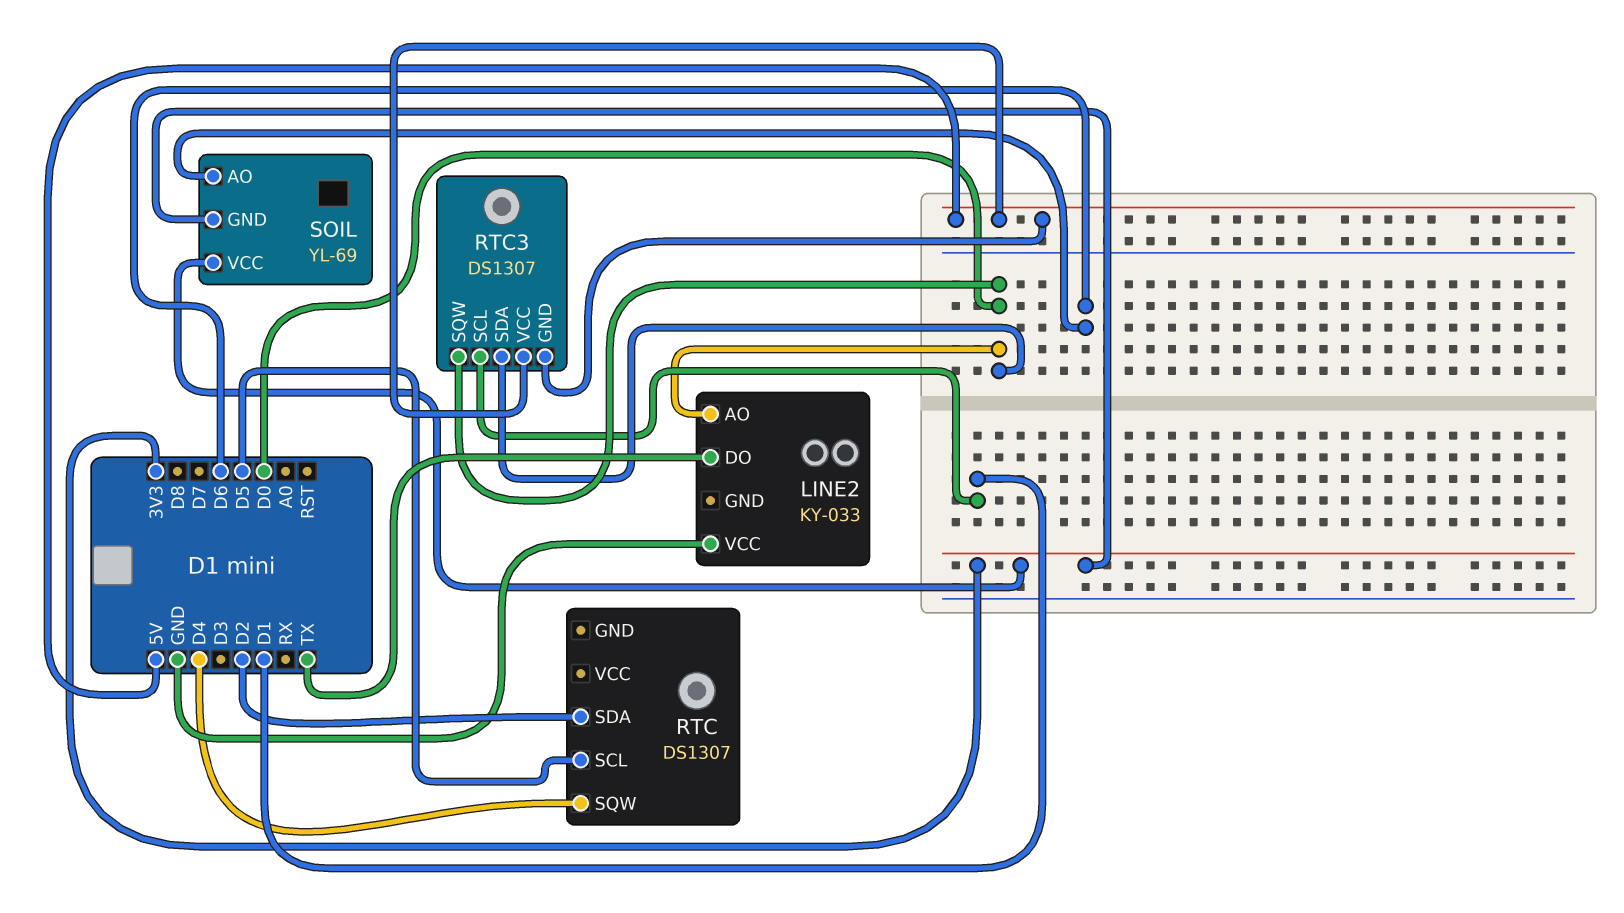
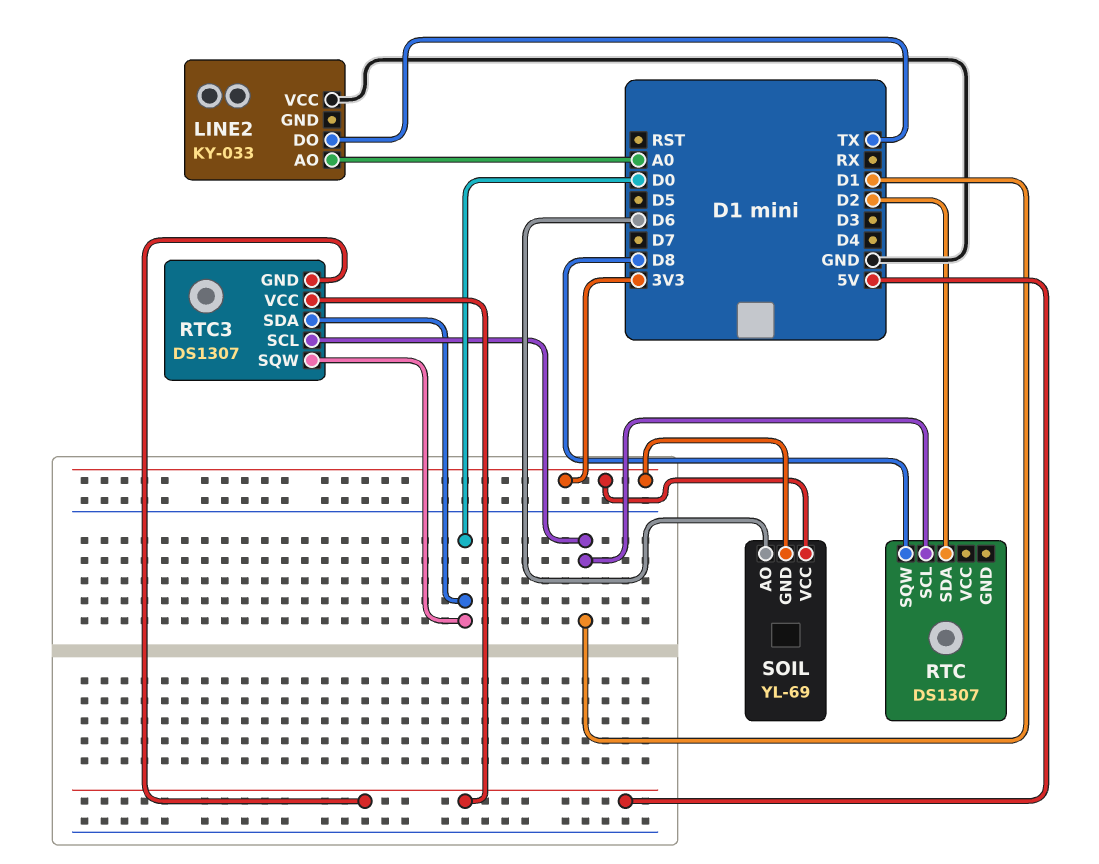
LINE2 pin AO: D0 -> A0
RTC pin SCL: D5 -> D1
RTC pin SQW: D4 -> D8

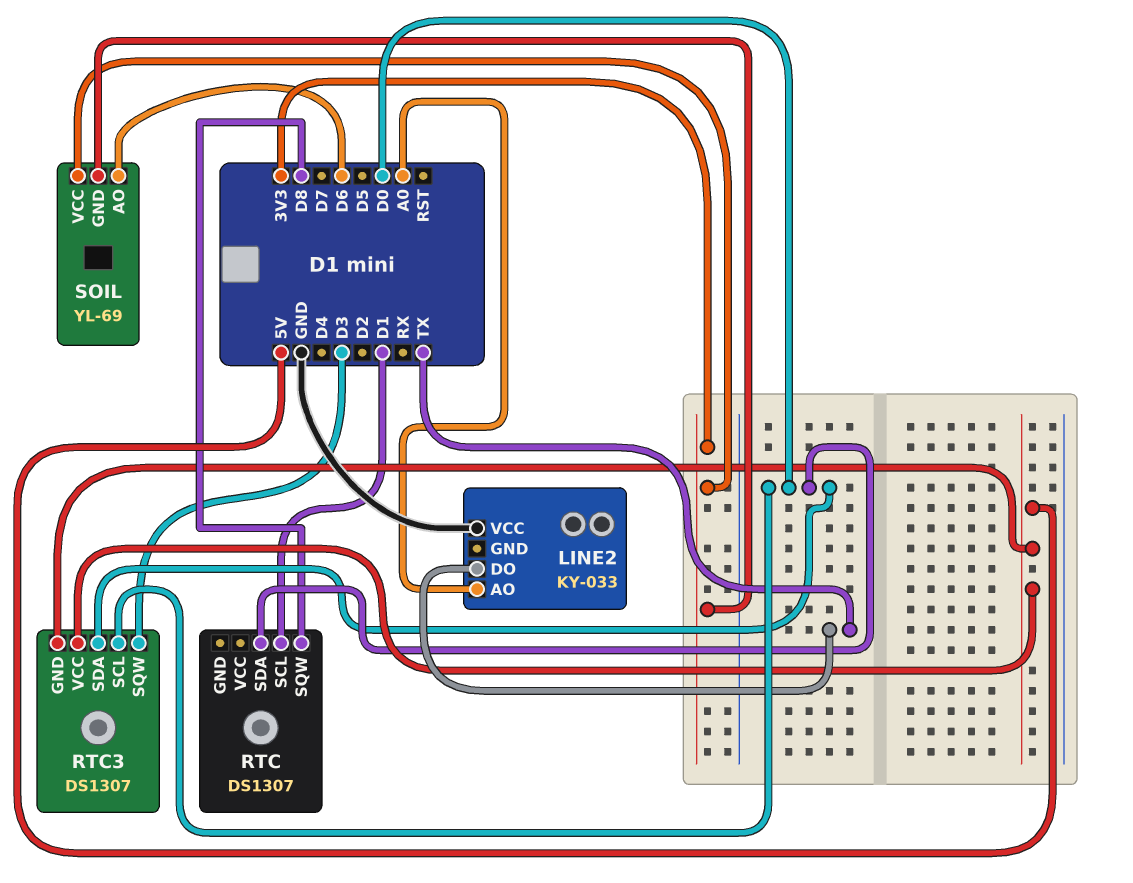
RTC pin SDA: D2 -> D0
RTC3 pin SCL: D1 -> D0
RTC3 pin SQW: D0 -> D3

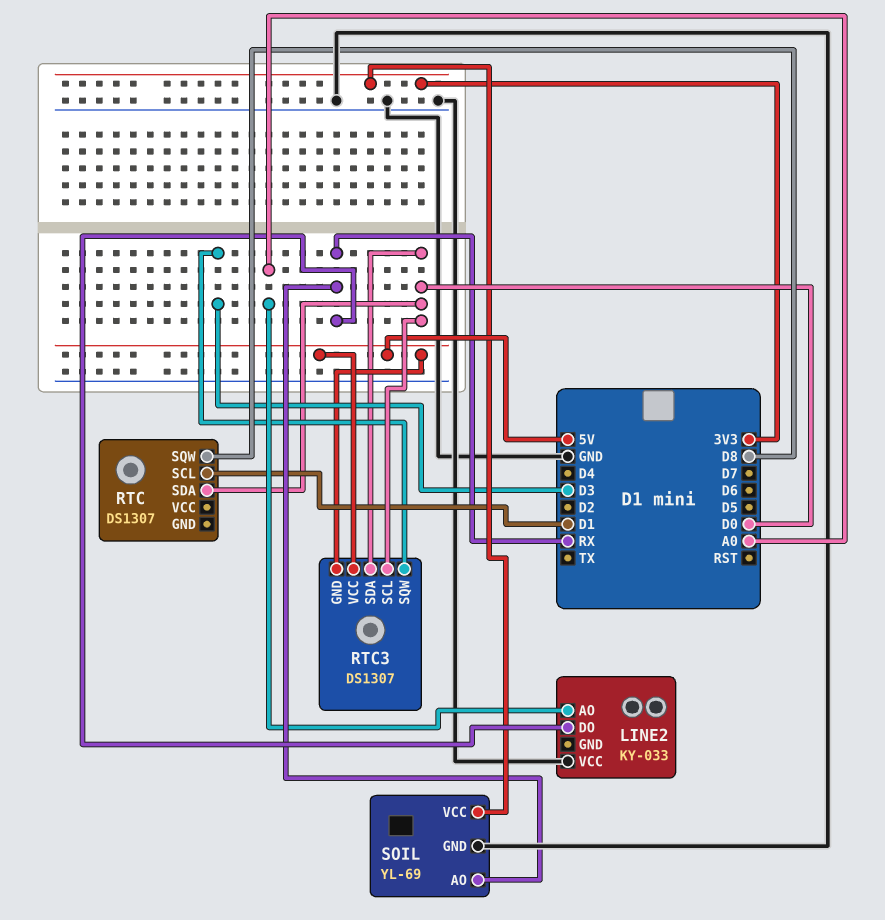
LINE2 pin DO: TX -> RX
SOIL pin AO: D6 -> RX
SOIL pin GND: 3V3 -> GND

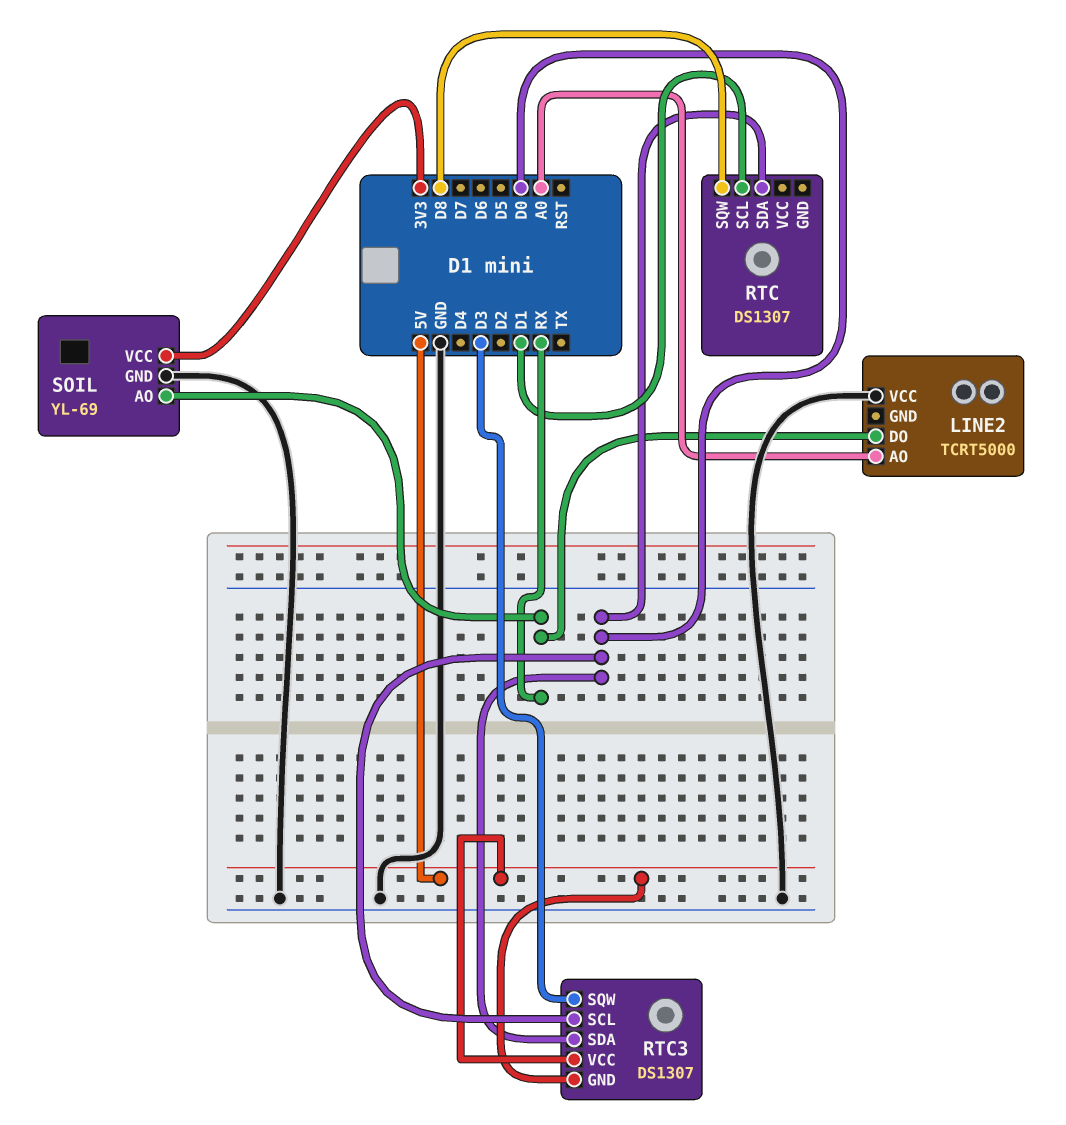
LINE2: KY-033 -> TCRT5000

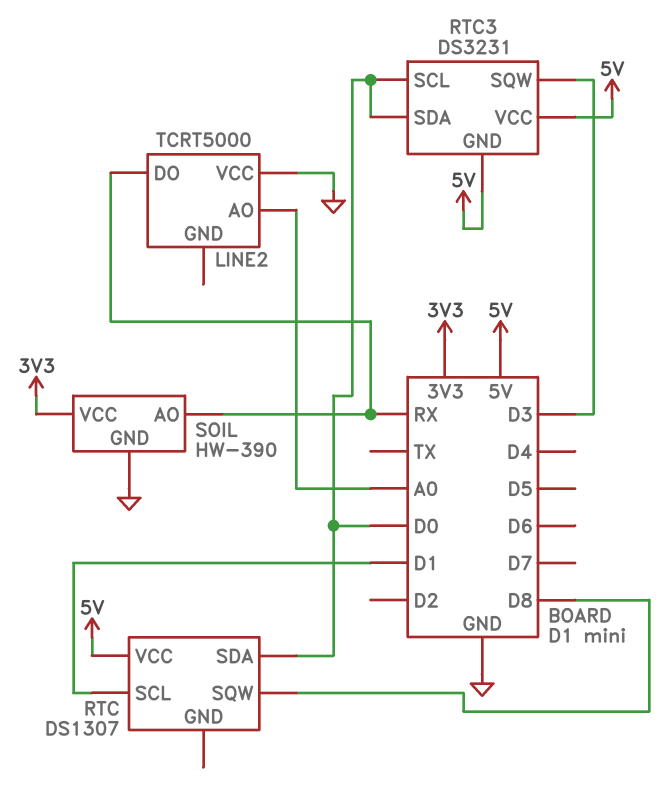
RTC pin VCC: none -> 5V
RTC3: DS1307 -> DS3231
SOIL: YL-69 -> HW-390

